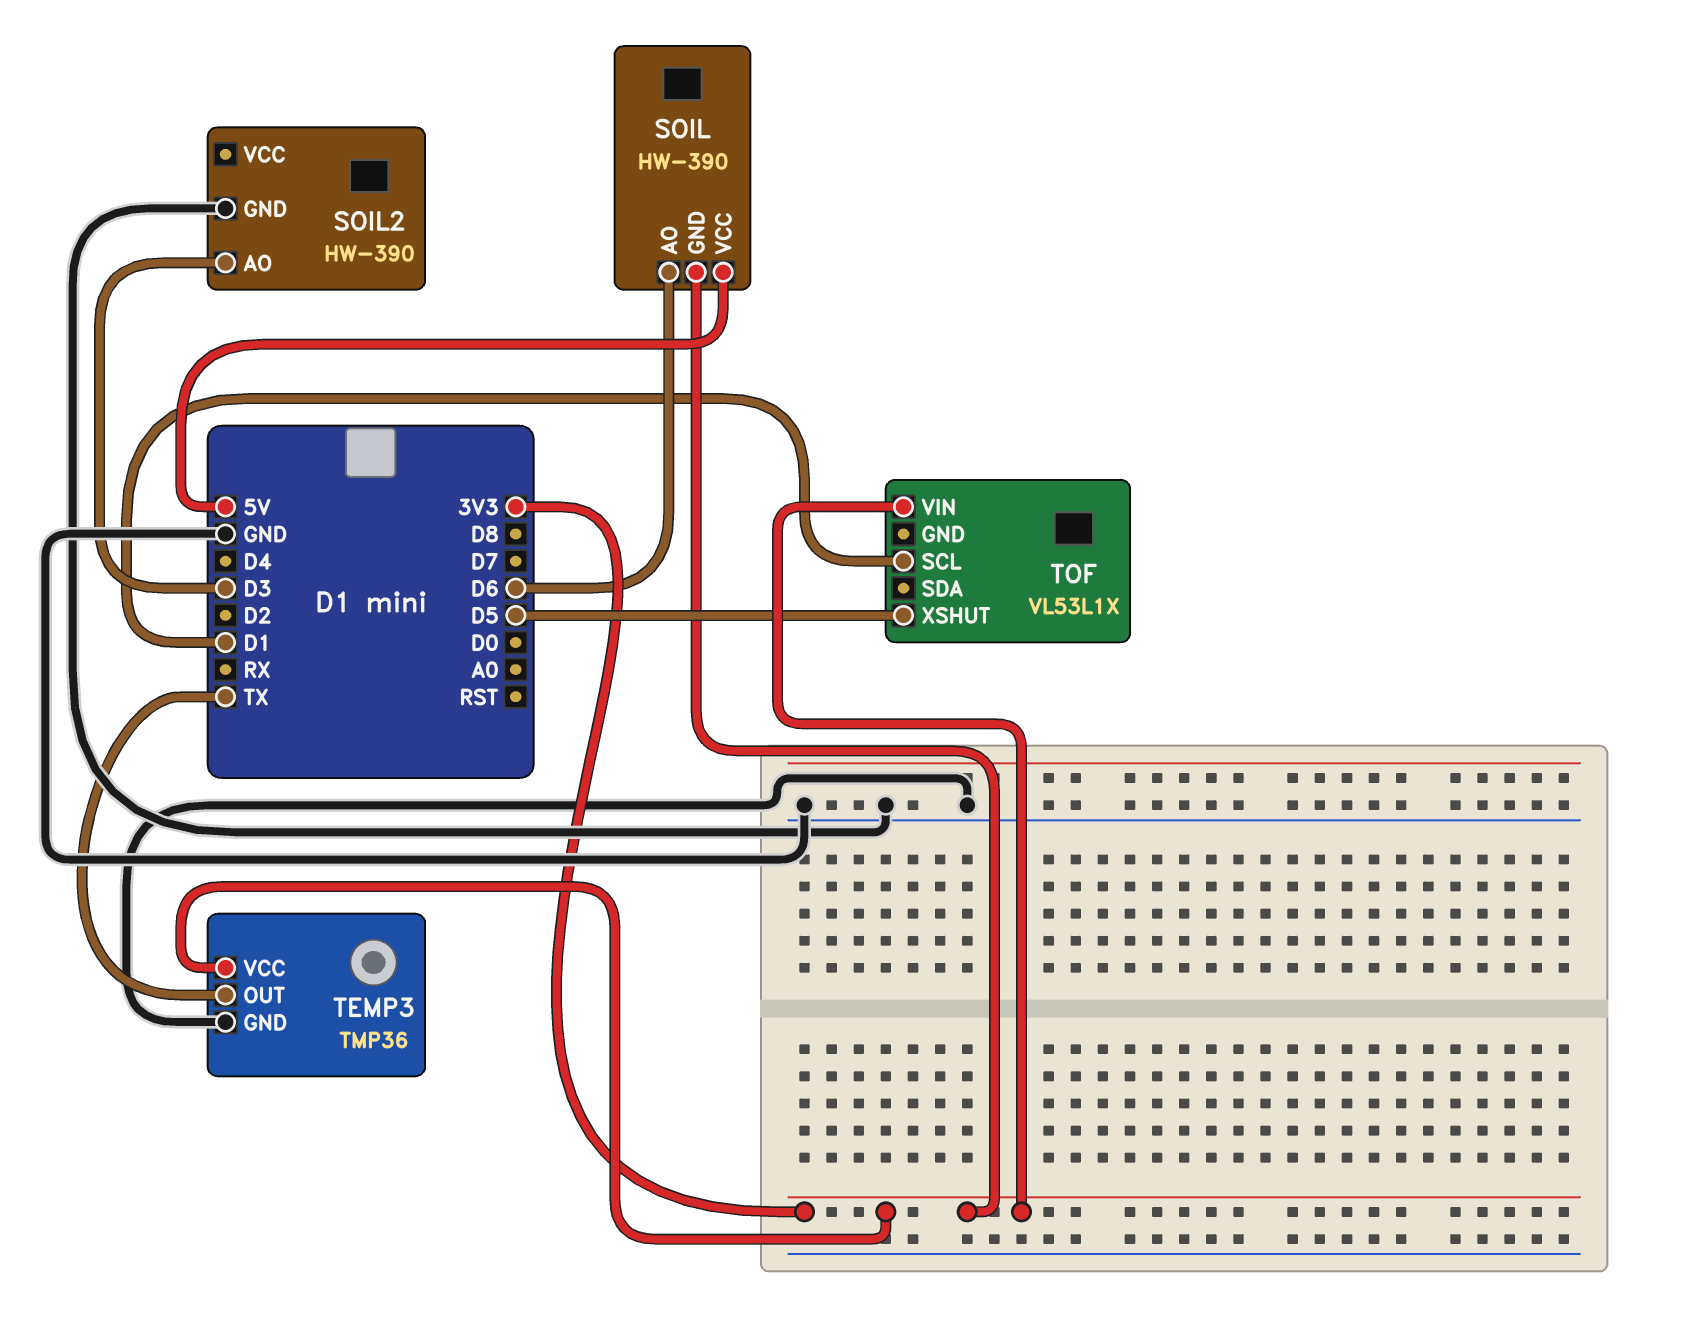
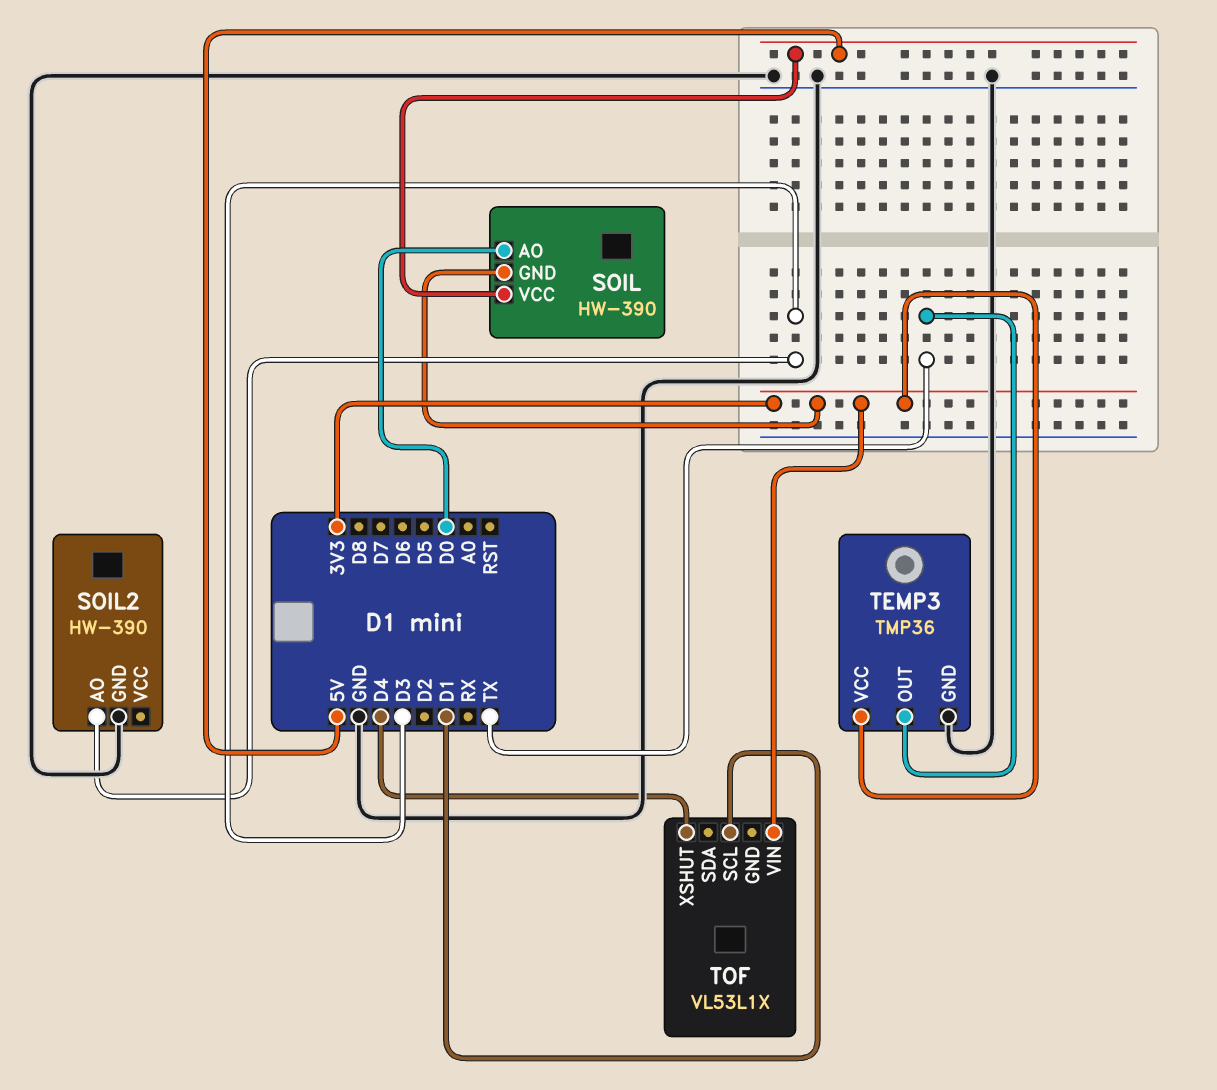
SOIL pin AO: D6 -> D0
TOF pin XSHUT: D5 -> D4

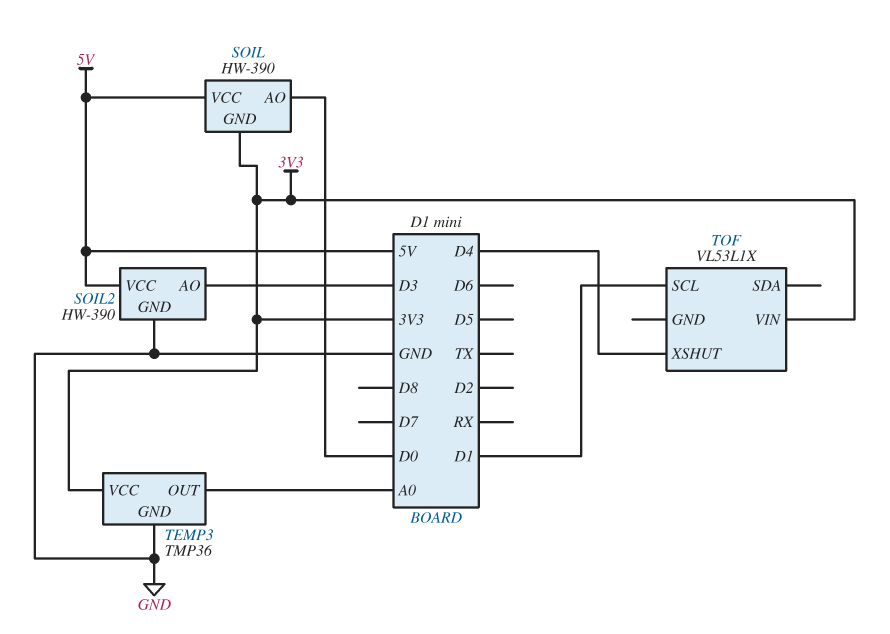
SOIL2 pin VCC: none -> 5V
TEMP3 pin OUT: TX -> A0

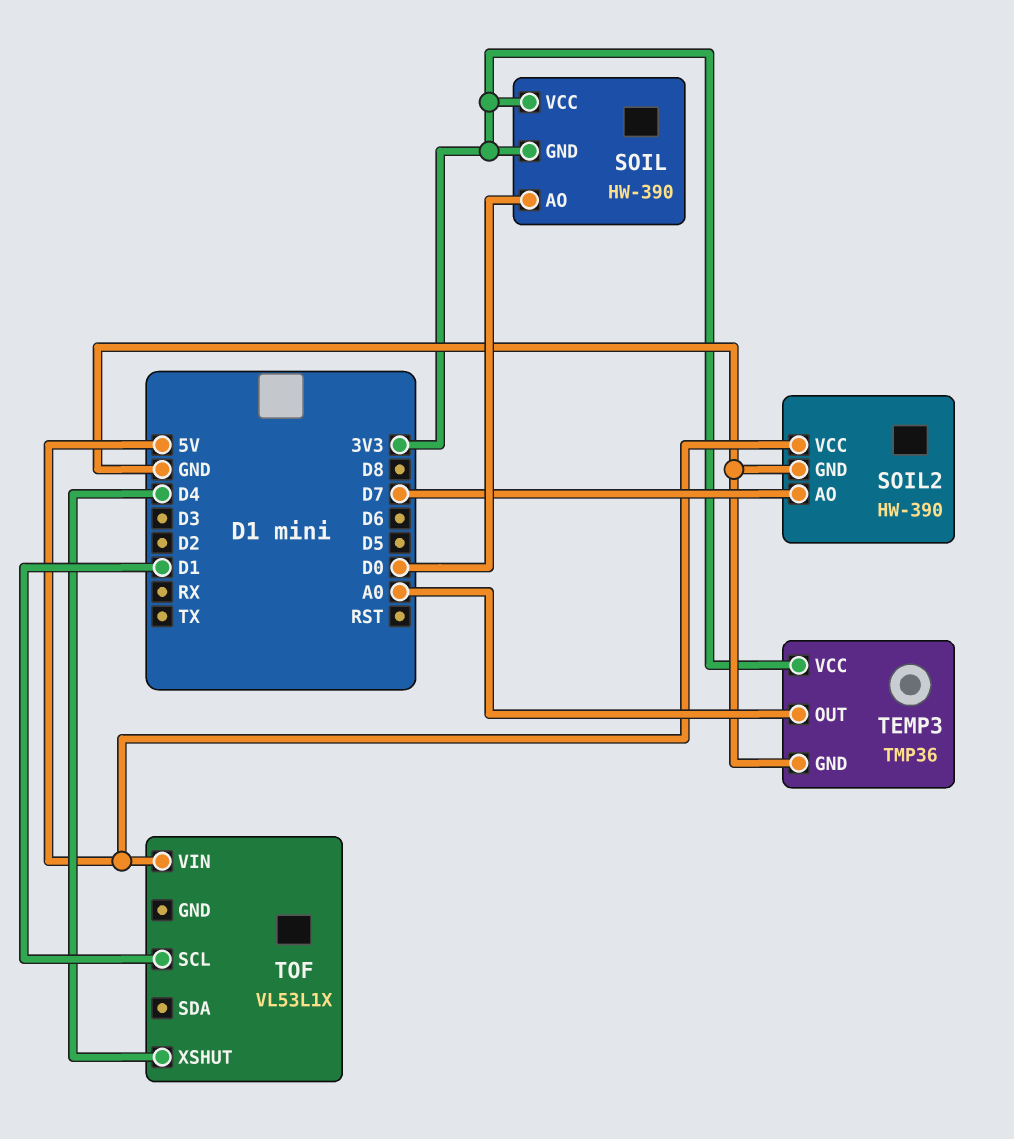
SOIL pin VCC: 5V -> 3V3
SOIL2 pin AO: D3 -> D7
TOF pin VIN: 3V3 -> 5V

